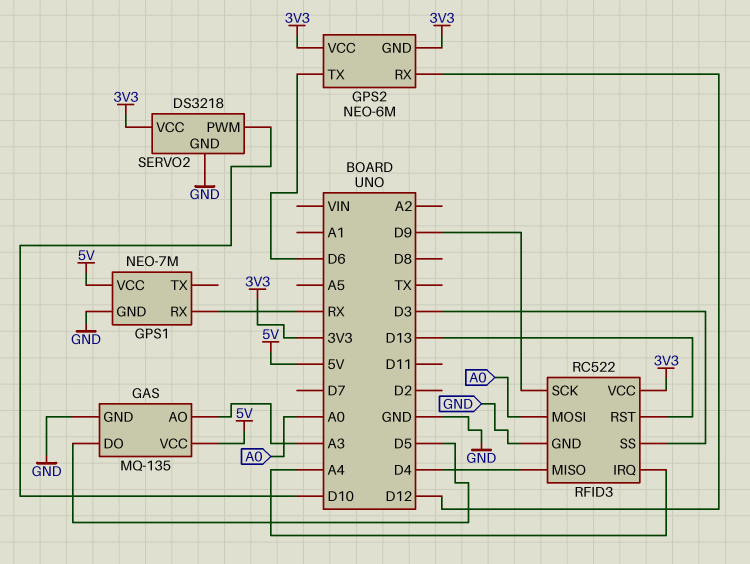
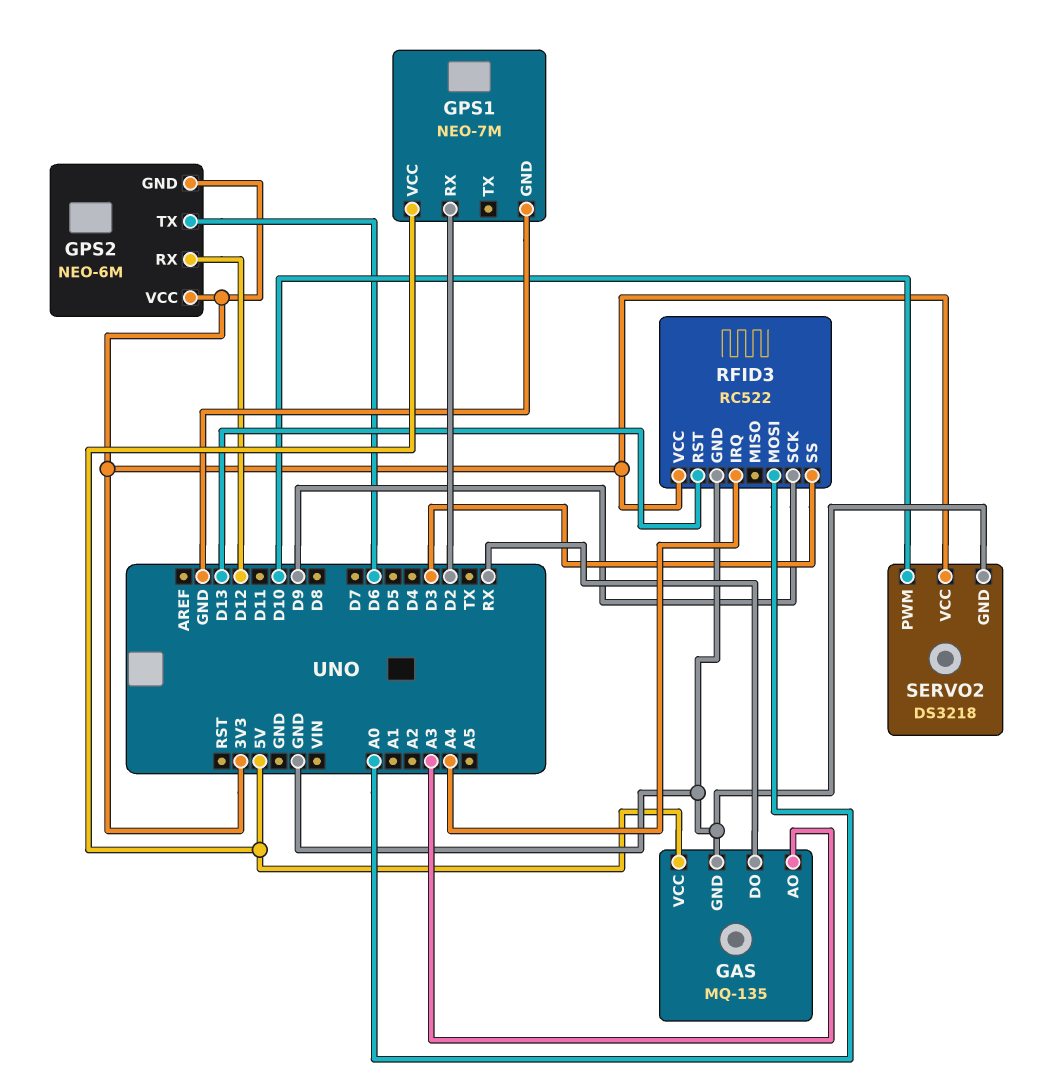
GAS pin DO: D5 -> RX
GPS1 pin RX: RX -> D2
RFID3 pin MISO: D4 -> none

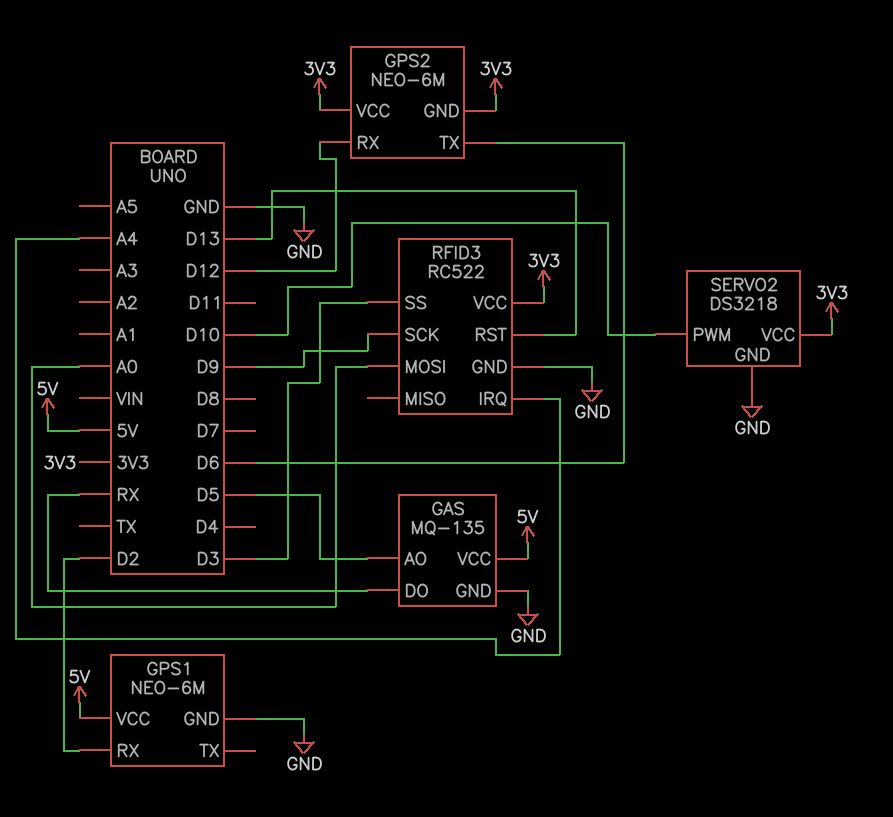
GAS pin AO: A3 -> D5
GPS1: NEO-7M -> NEO-6M

